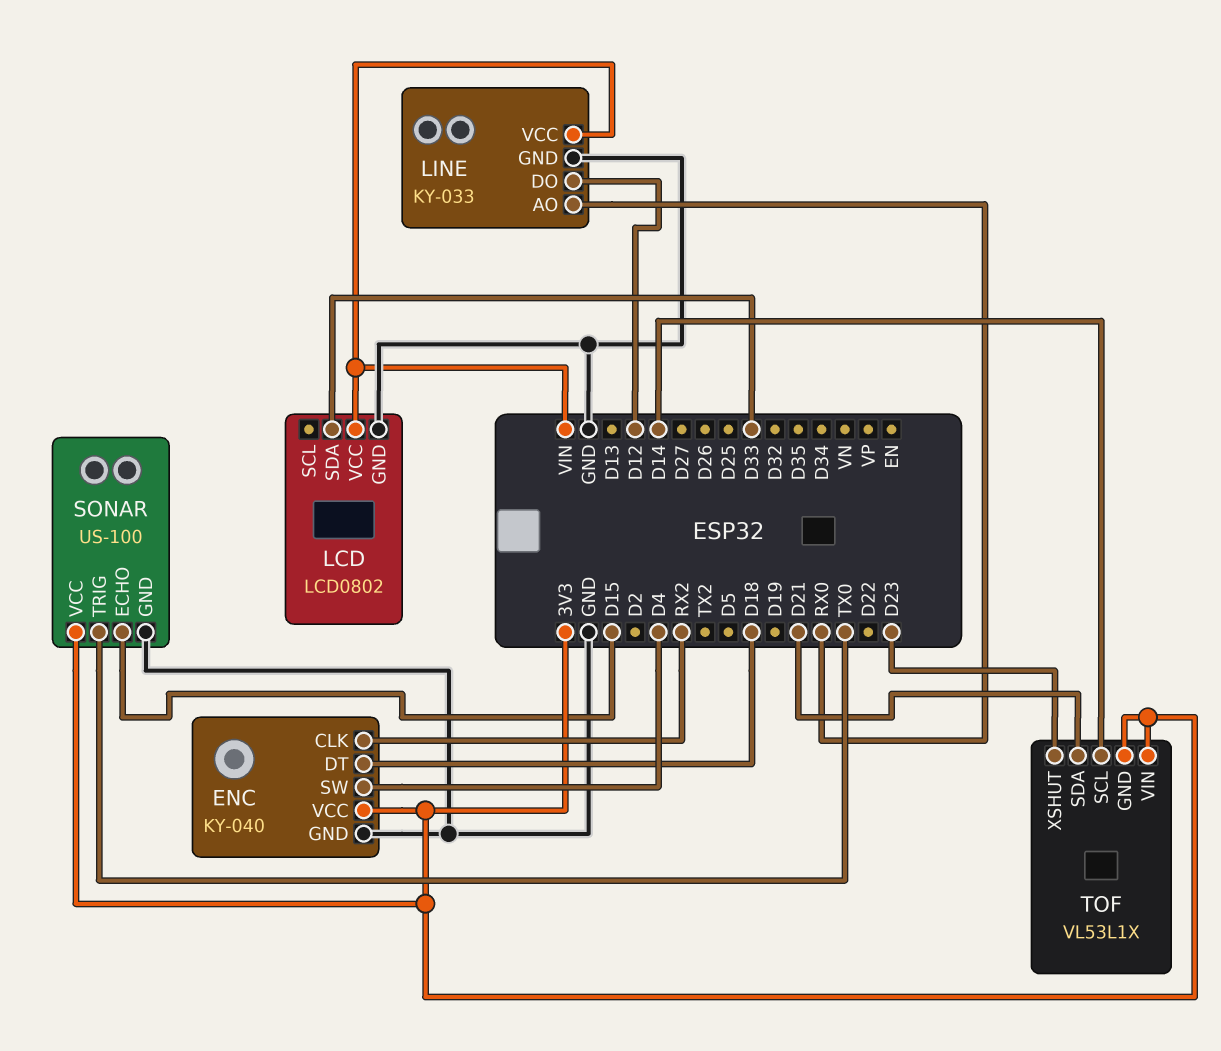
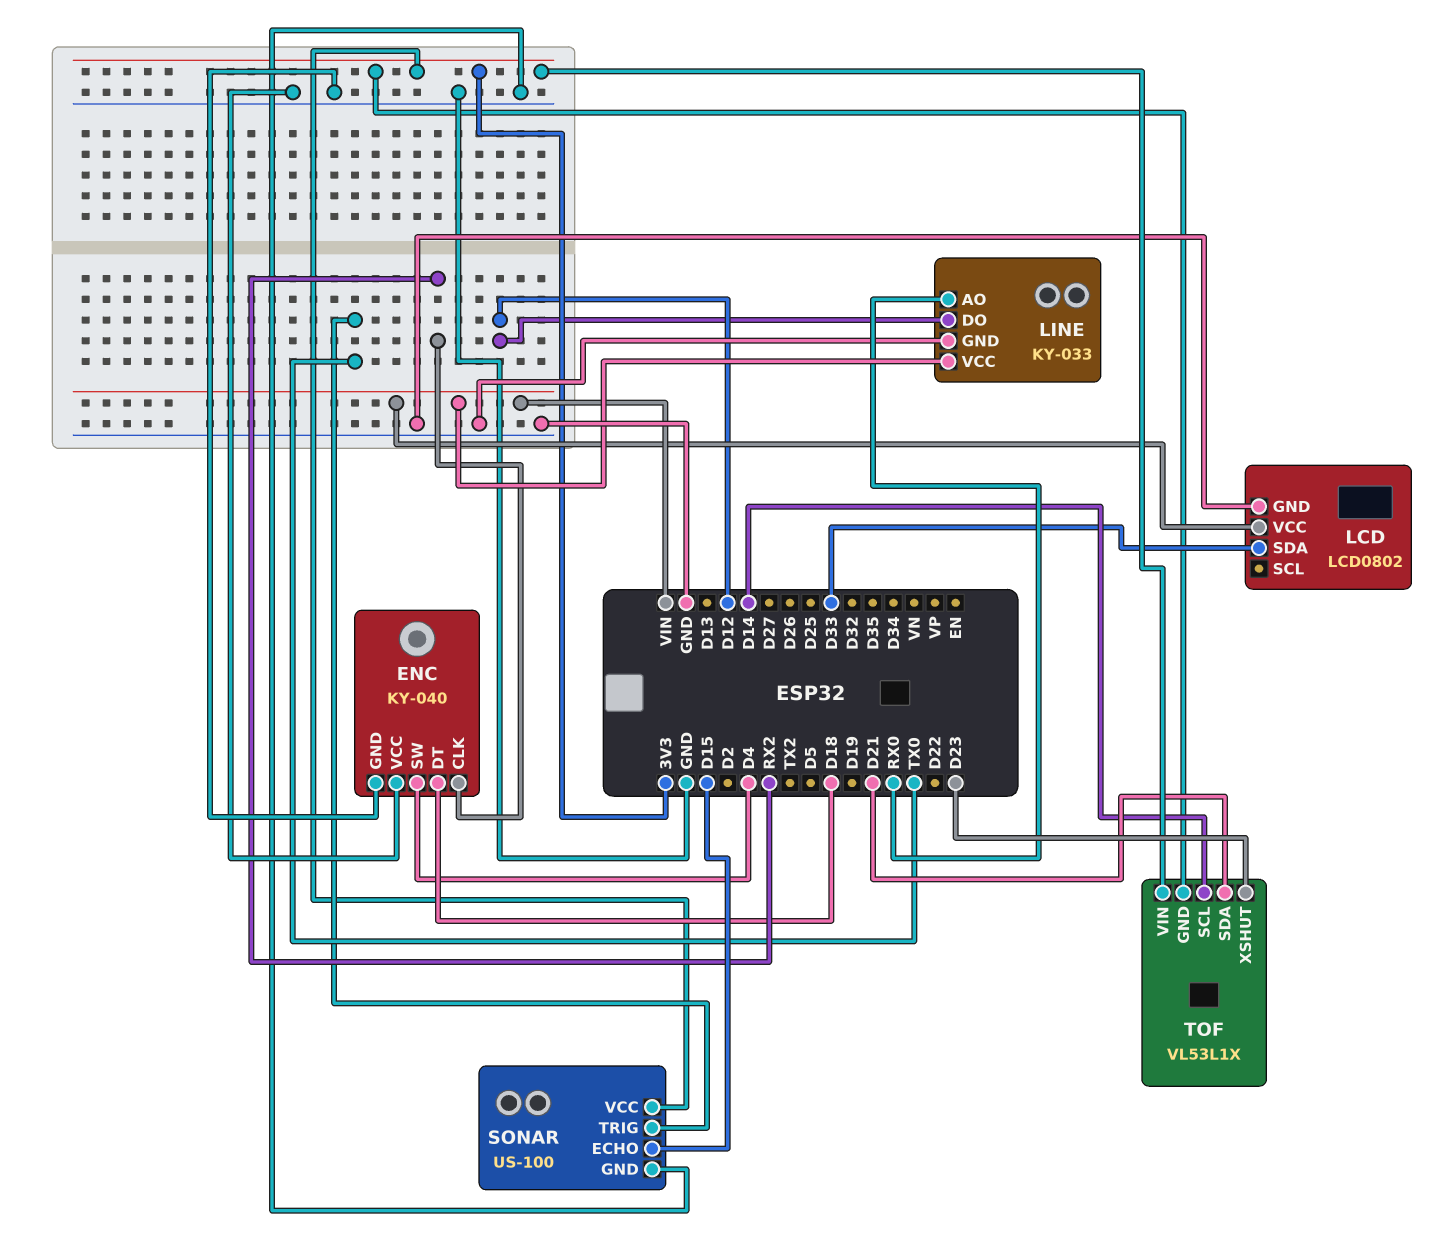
ENC pin VCC: 3V3 -> GND

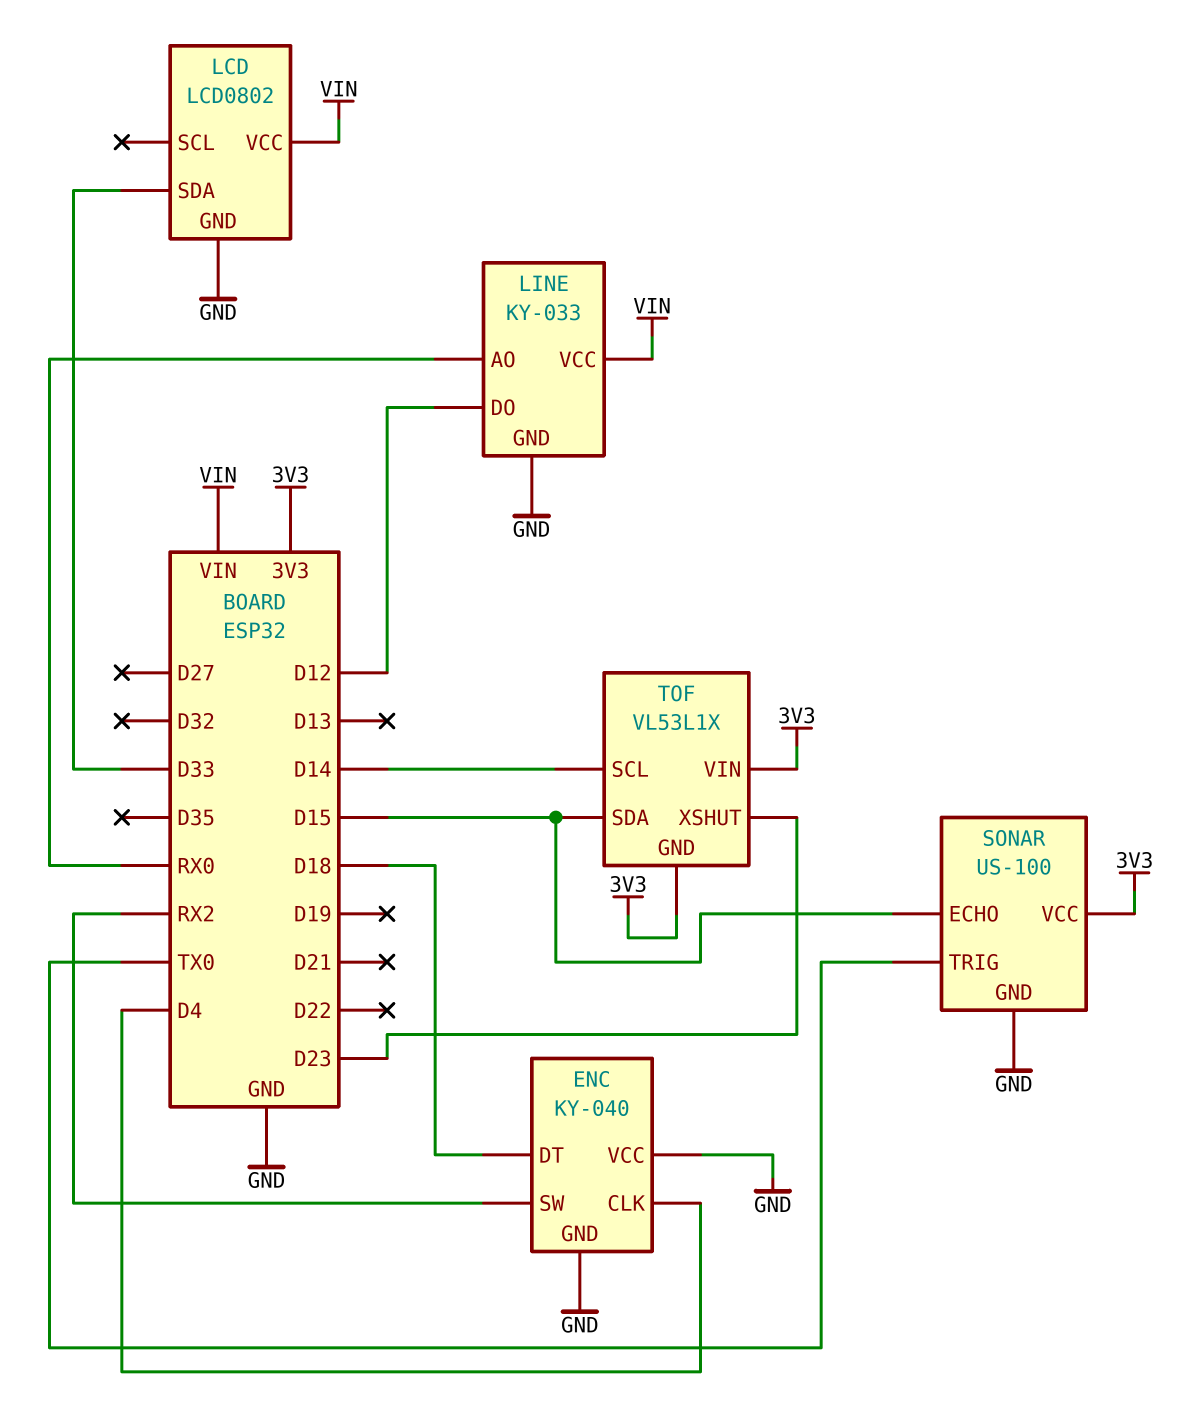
ENC pin CLK: RX2 -> D4
ENC pin SW: D4 -> RX2
TOF pin SDA: D21 -> D15

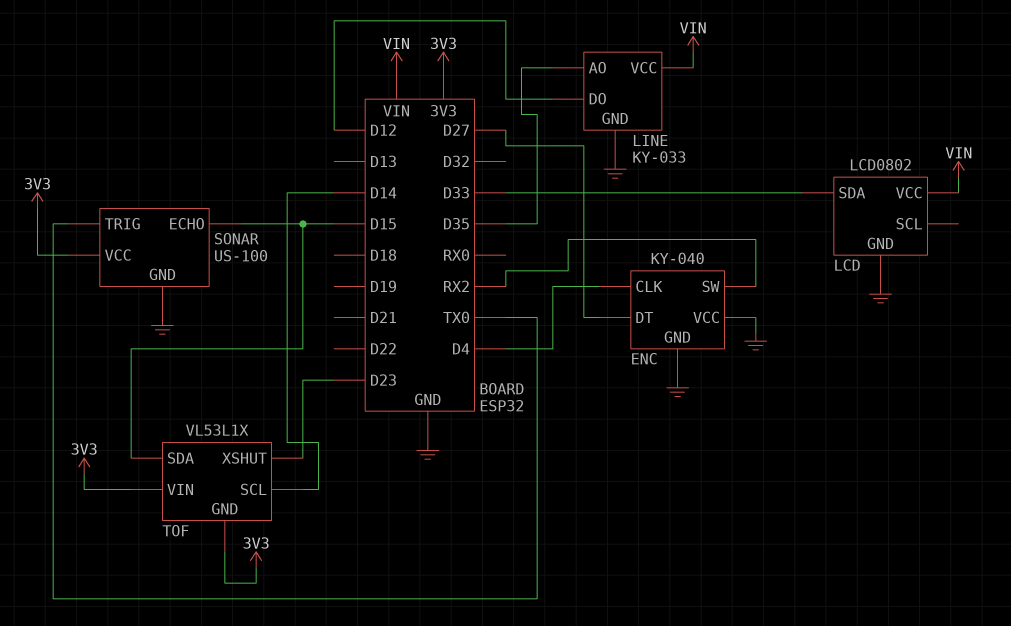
ENC pin DT: D18 -> D27
LINE pin AO: RX0 -> D35

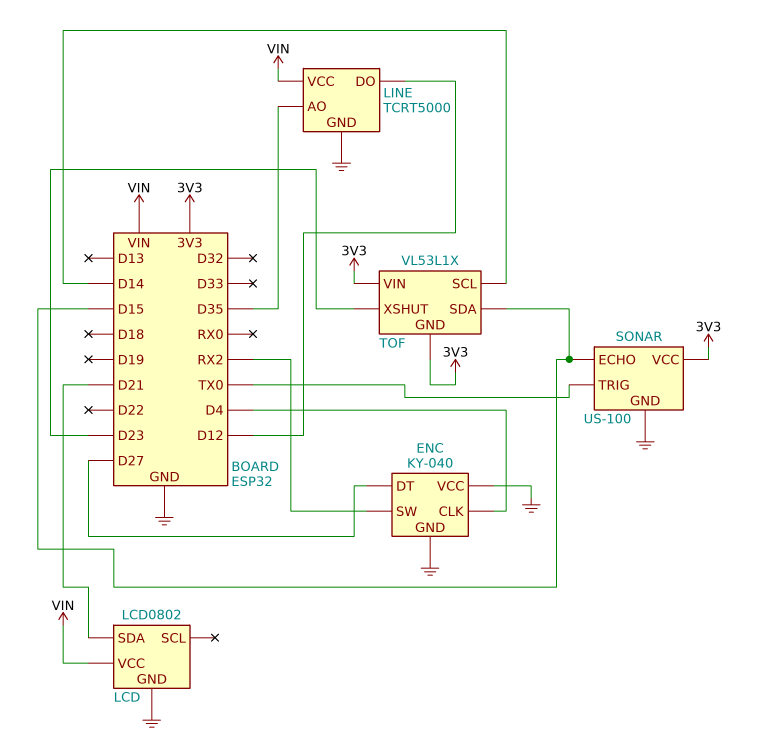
LCD pin SDA: D33 -> D21
LINE: KY-033 -> TCRT5000

